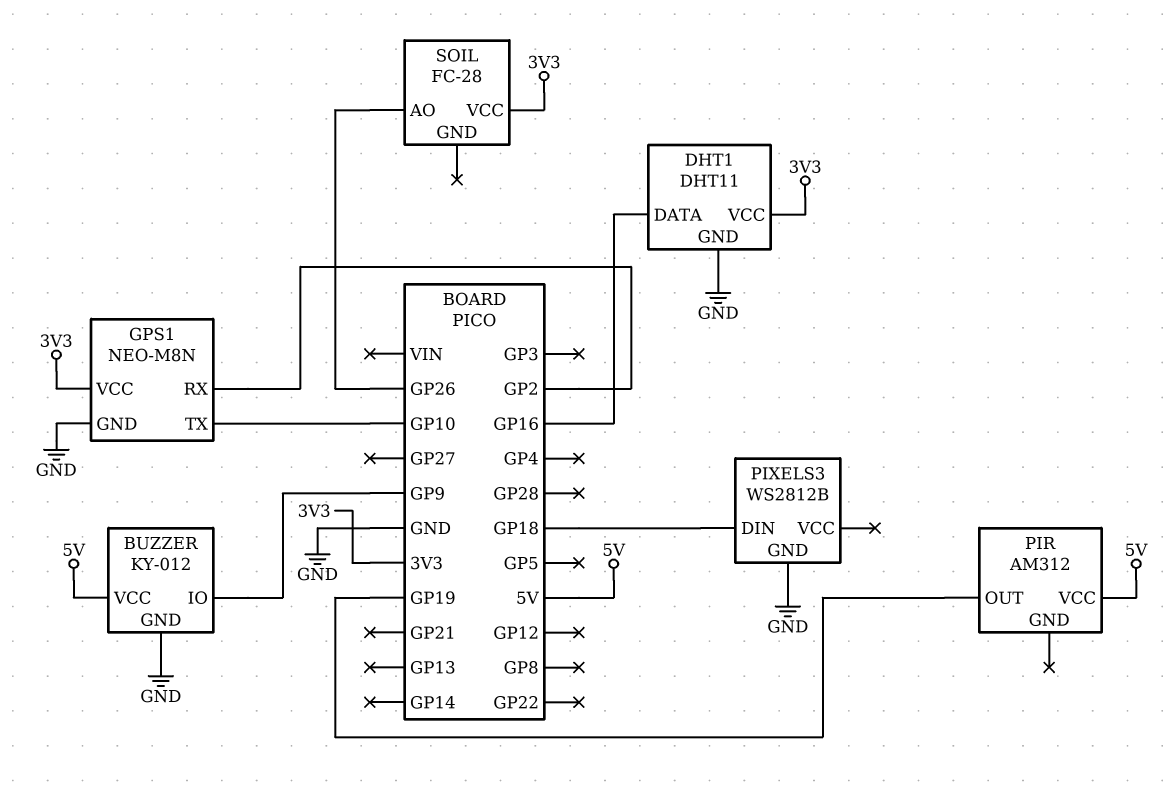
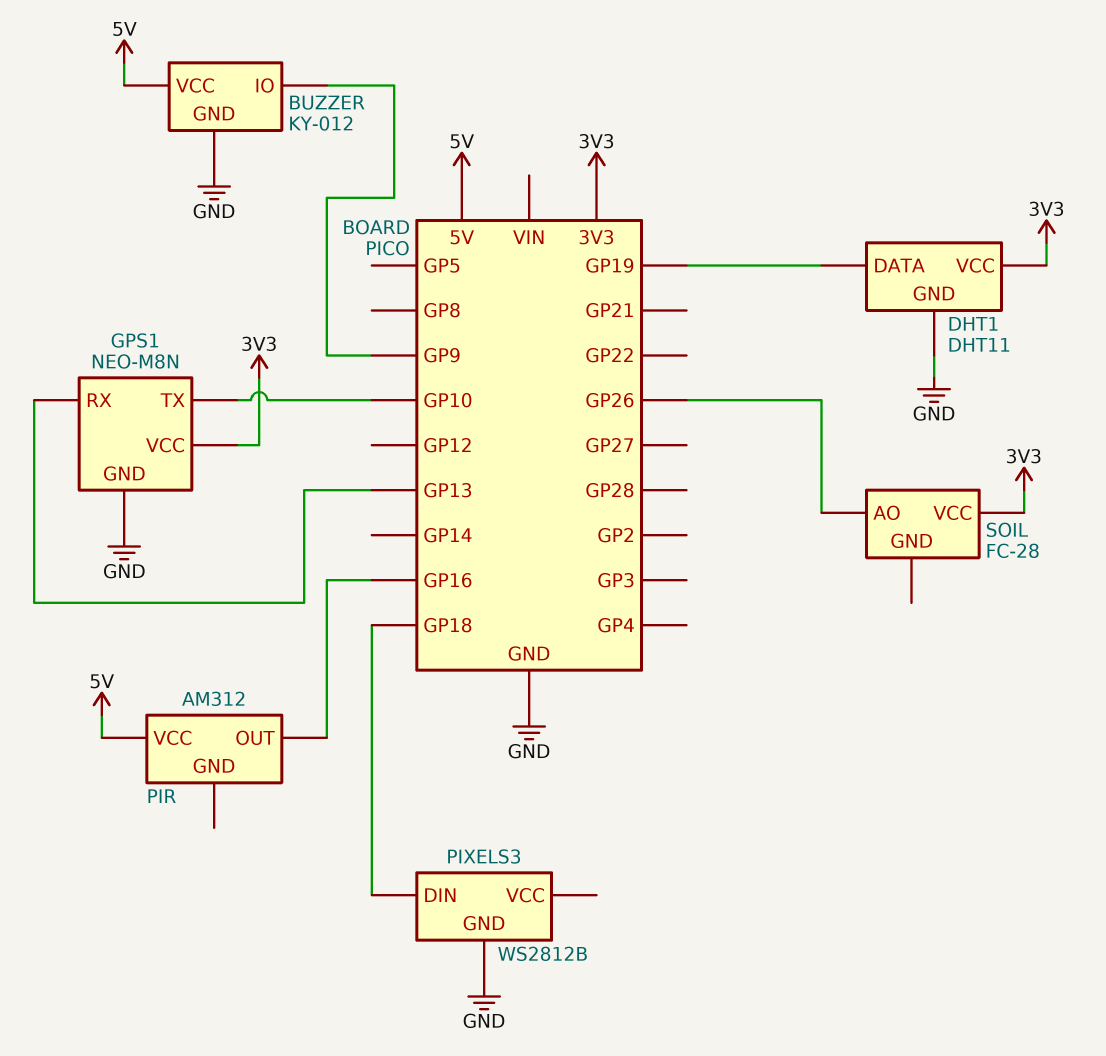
DHT1 pin DATA: GP16 -> GP19
GPS1 pin RX: GP2 -> GP13
PIR pin OUT: GP19 -> GP16

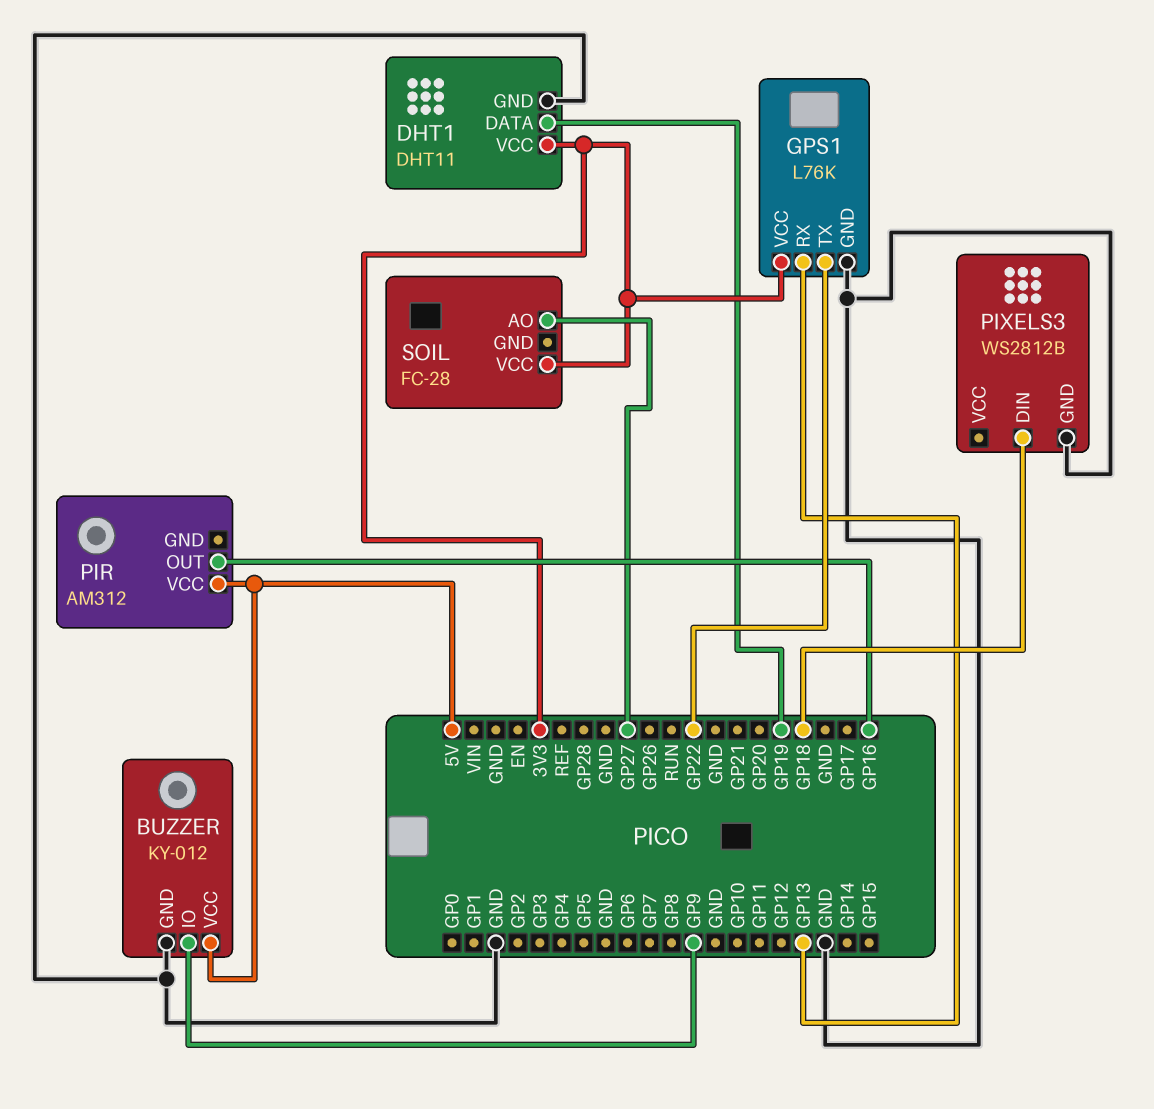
GPS1: NEO-M8N -> L76K
GPS1 pin TX: GP10 -> GP22
SOIL pin AO: GP26 -> GP27

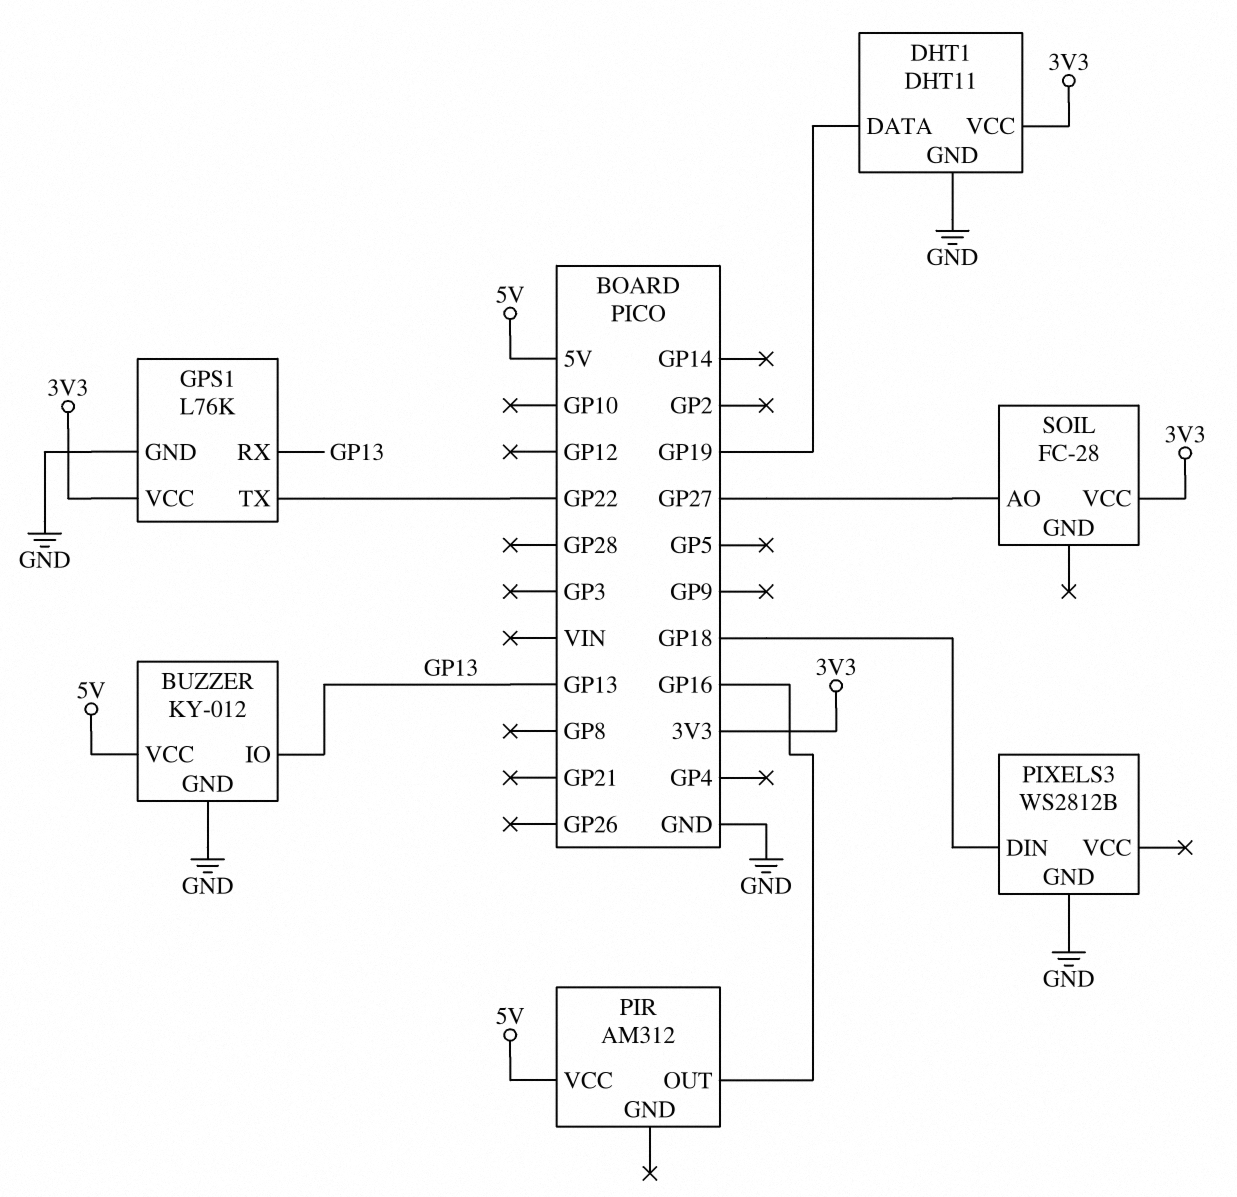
BUZZER pin IO: GP9 -> GP13

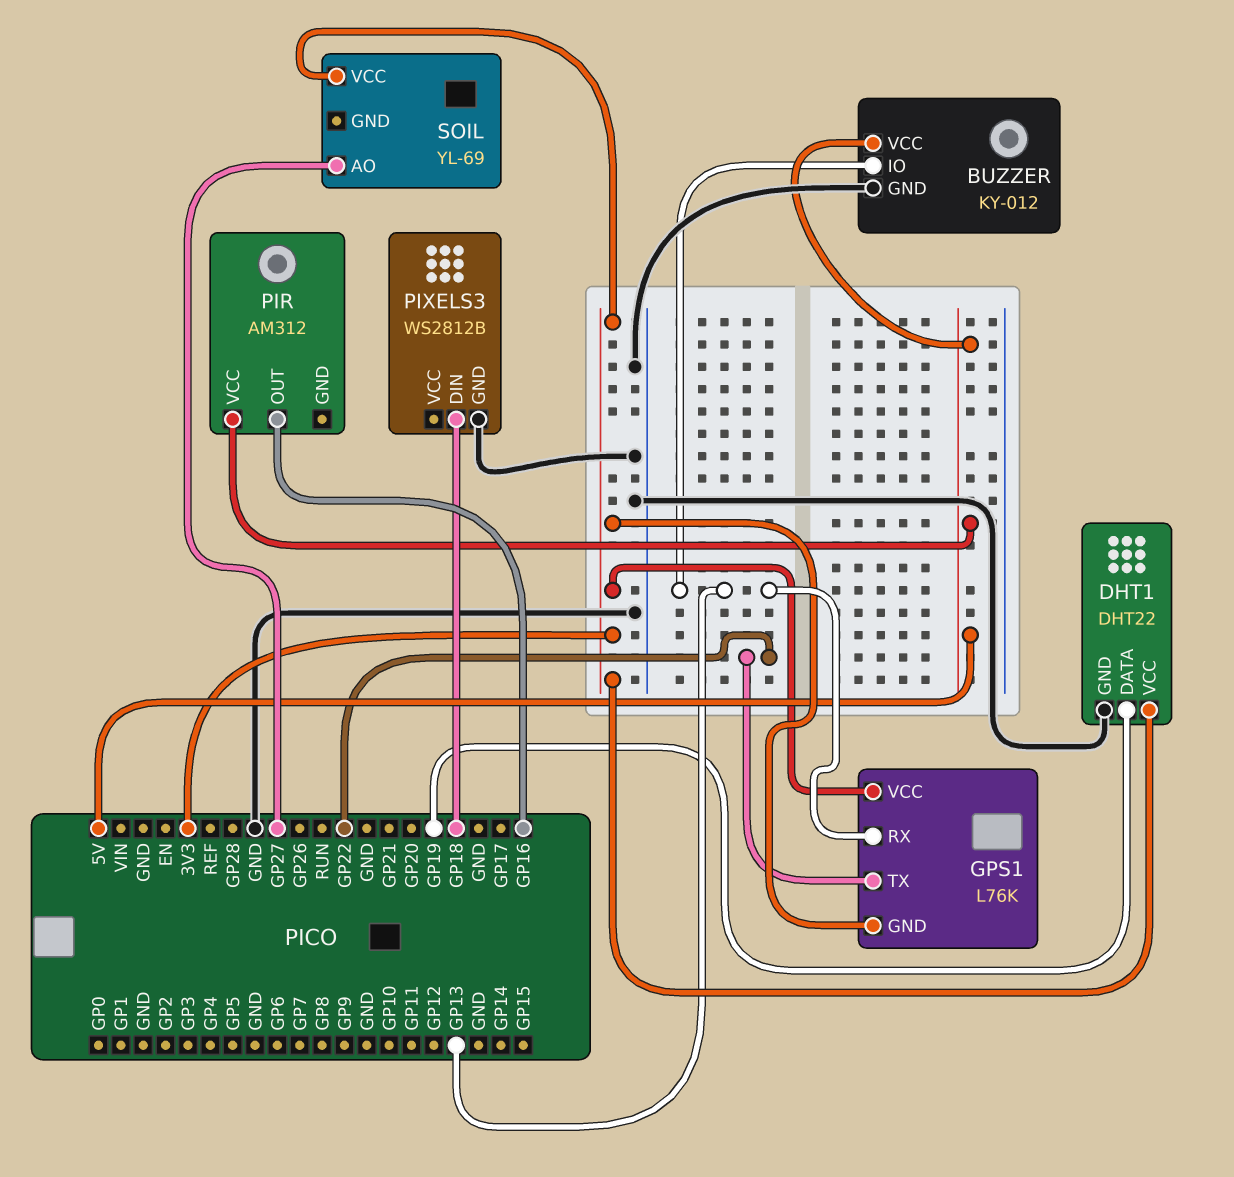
DHT1: DHT11 -> DHT22
GPS1 pin GND: GND -> 3V3
SOIL: FC-28 -> YL-69

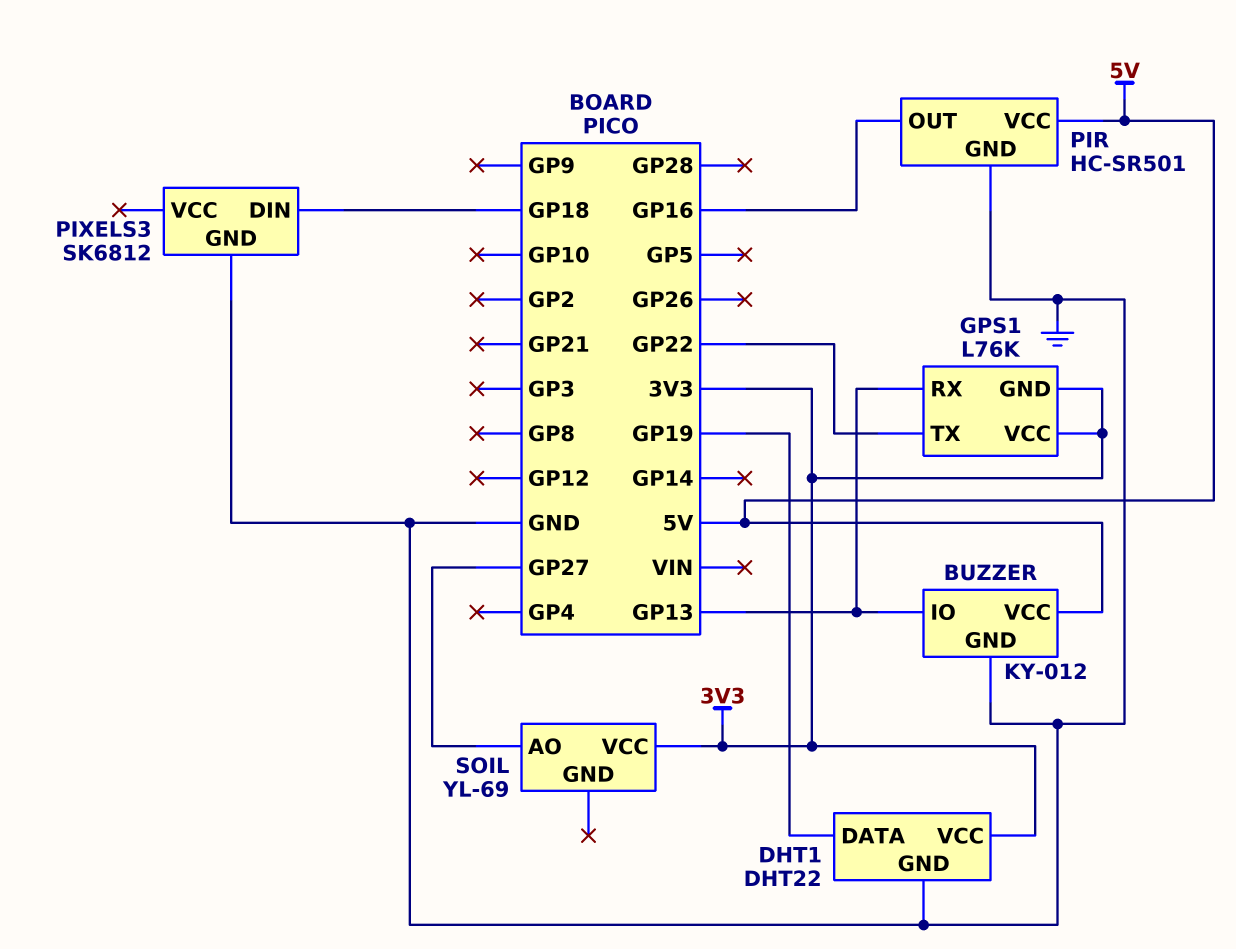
PIR: AM312 -> HC-SR501
PIR pin GND: none -> GND
PIXELS3: WS2812B -> SK6812

